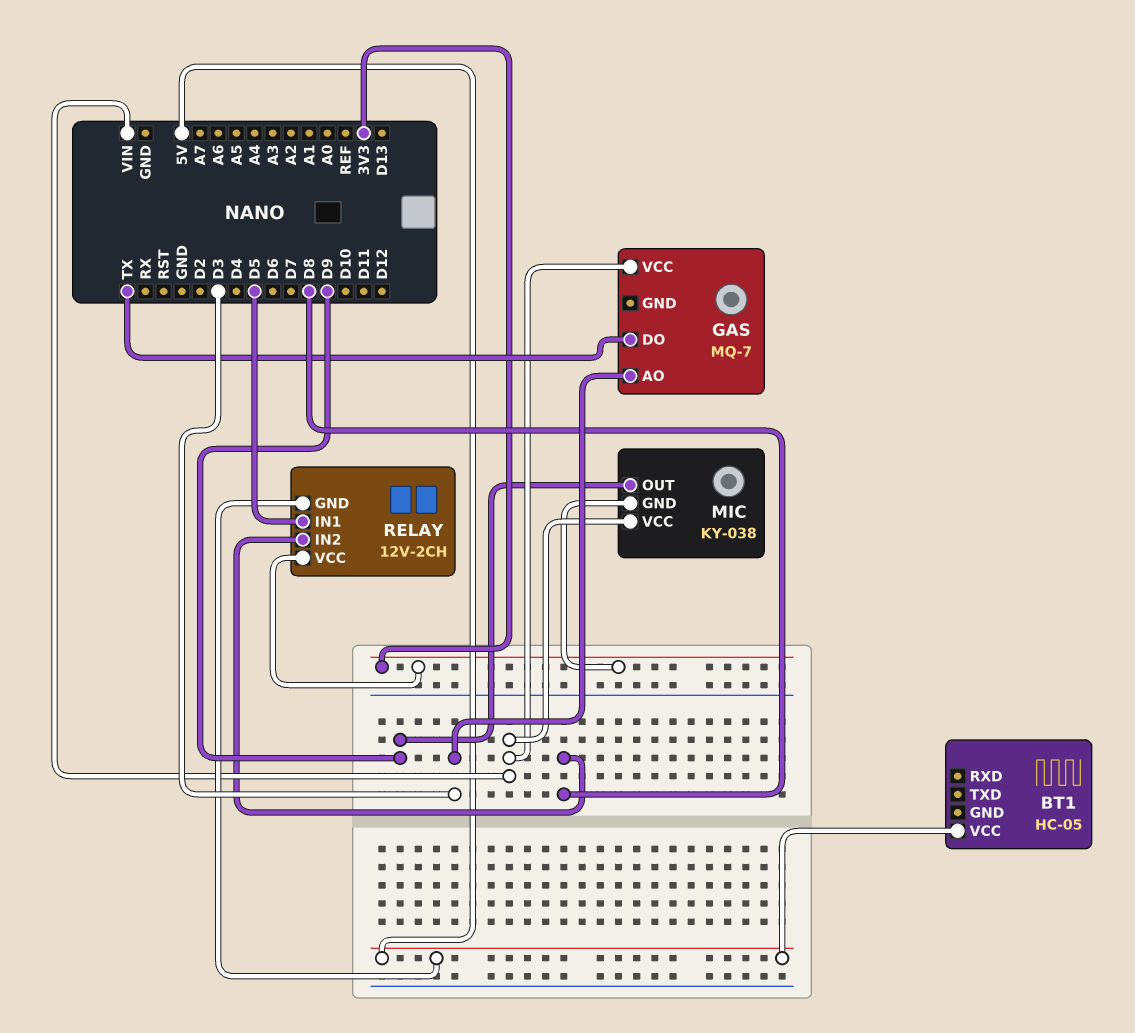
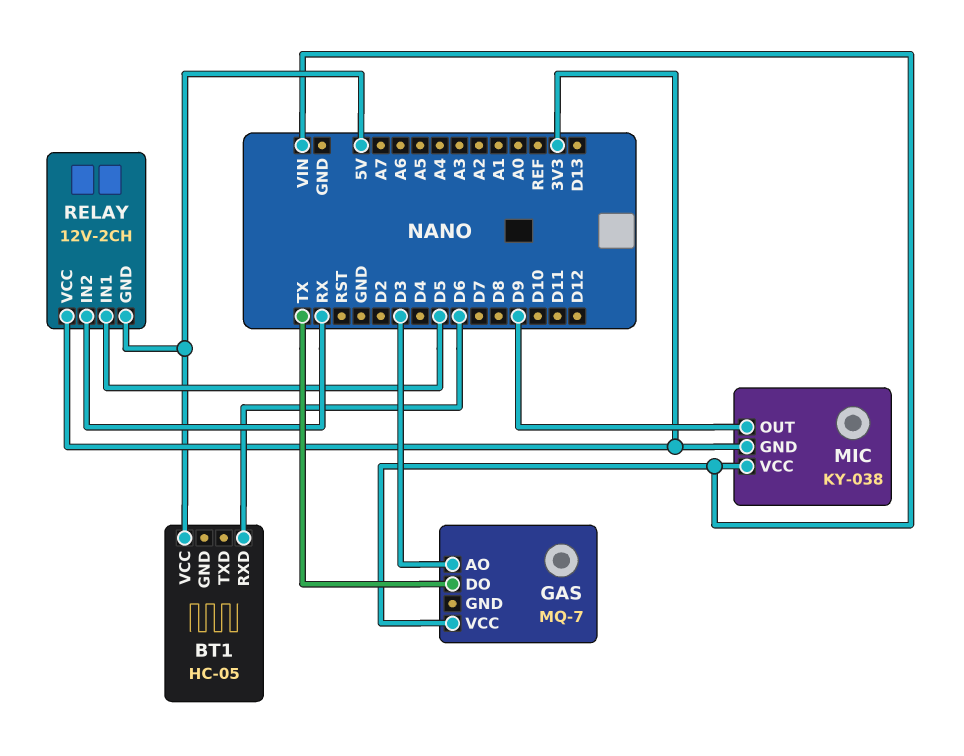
BT1 pin RXD: none -> D6
RELAY pin IN2: D8 -> RX

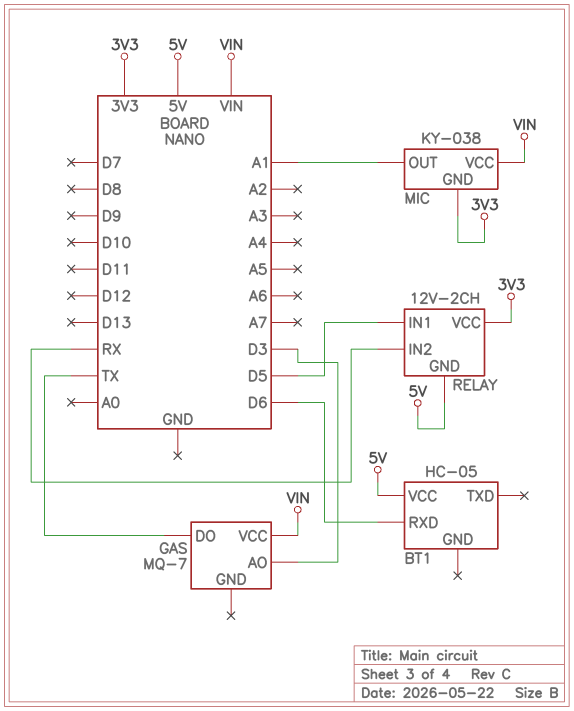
MIC pin OUT: D9 -> A1

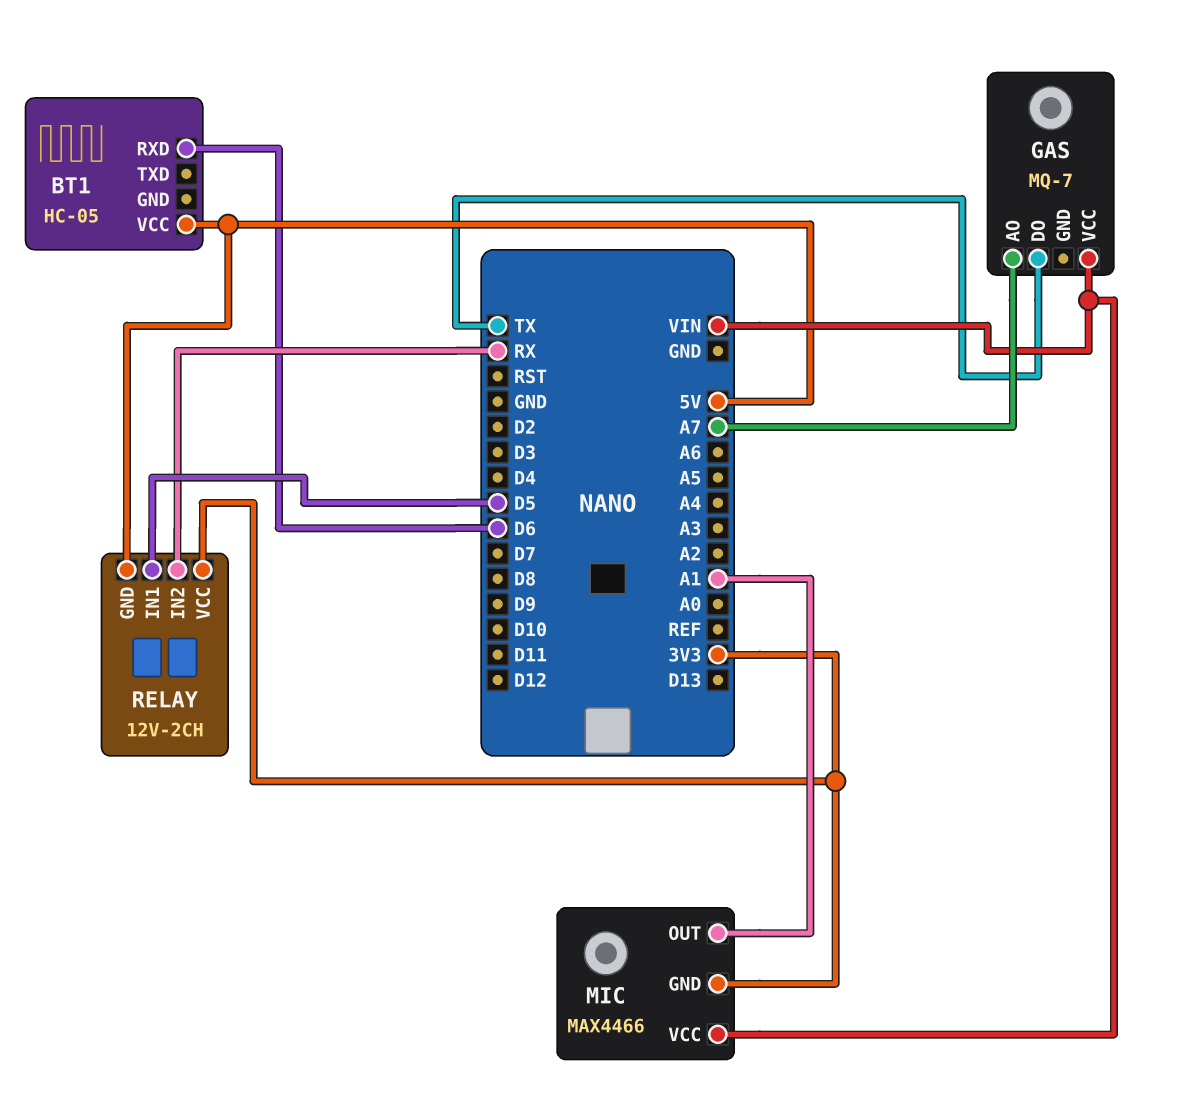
GAS pin AO: D3 -> A7
MIC: KY-038 -> MAX4466

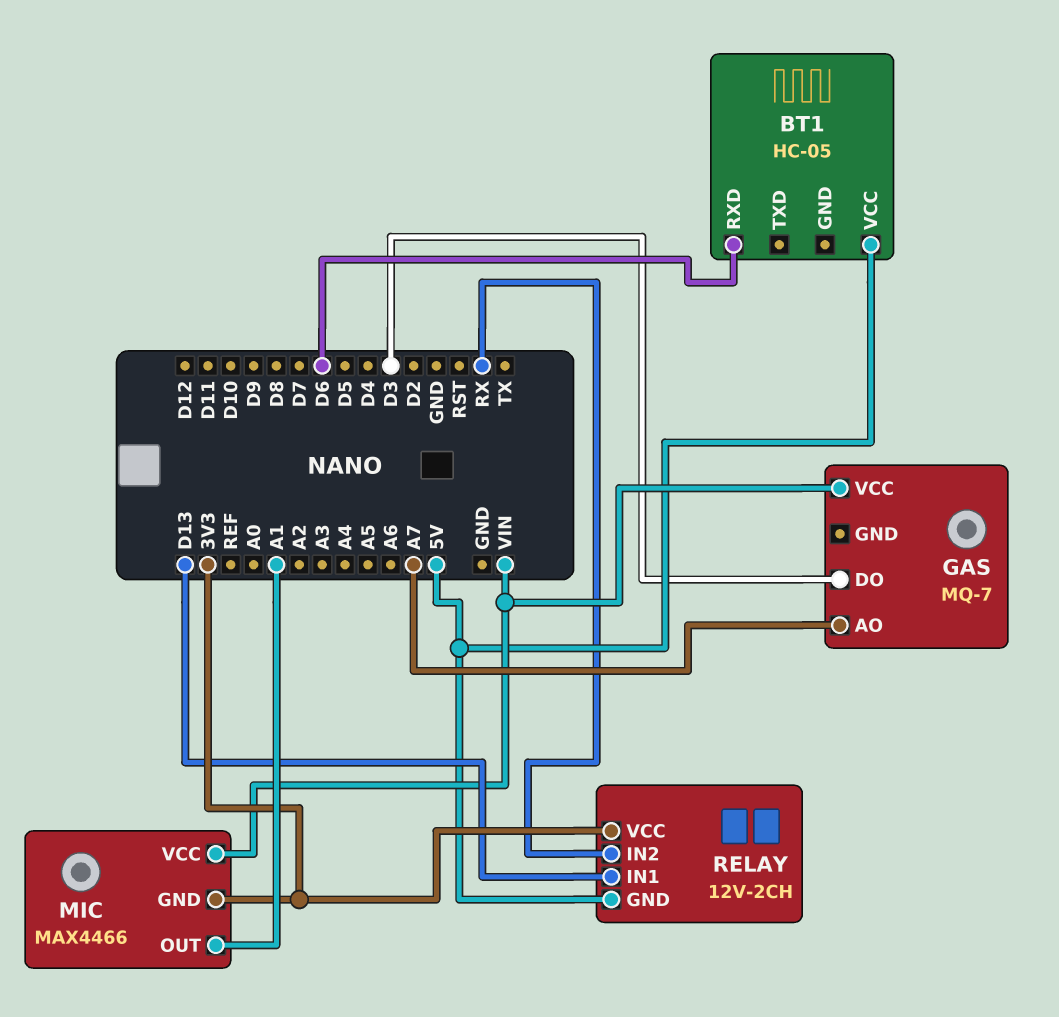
GAS pin DO: TX -> D3
RELAY pin IN1: D5 -> D13

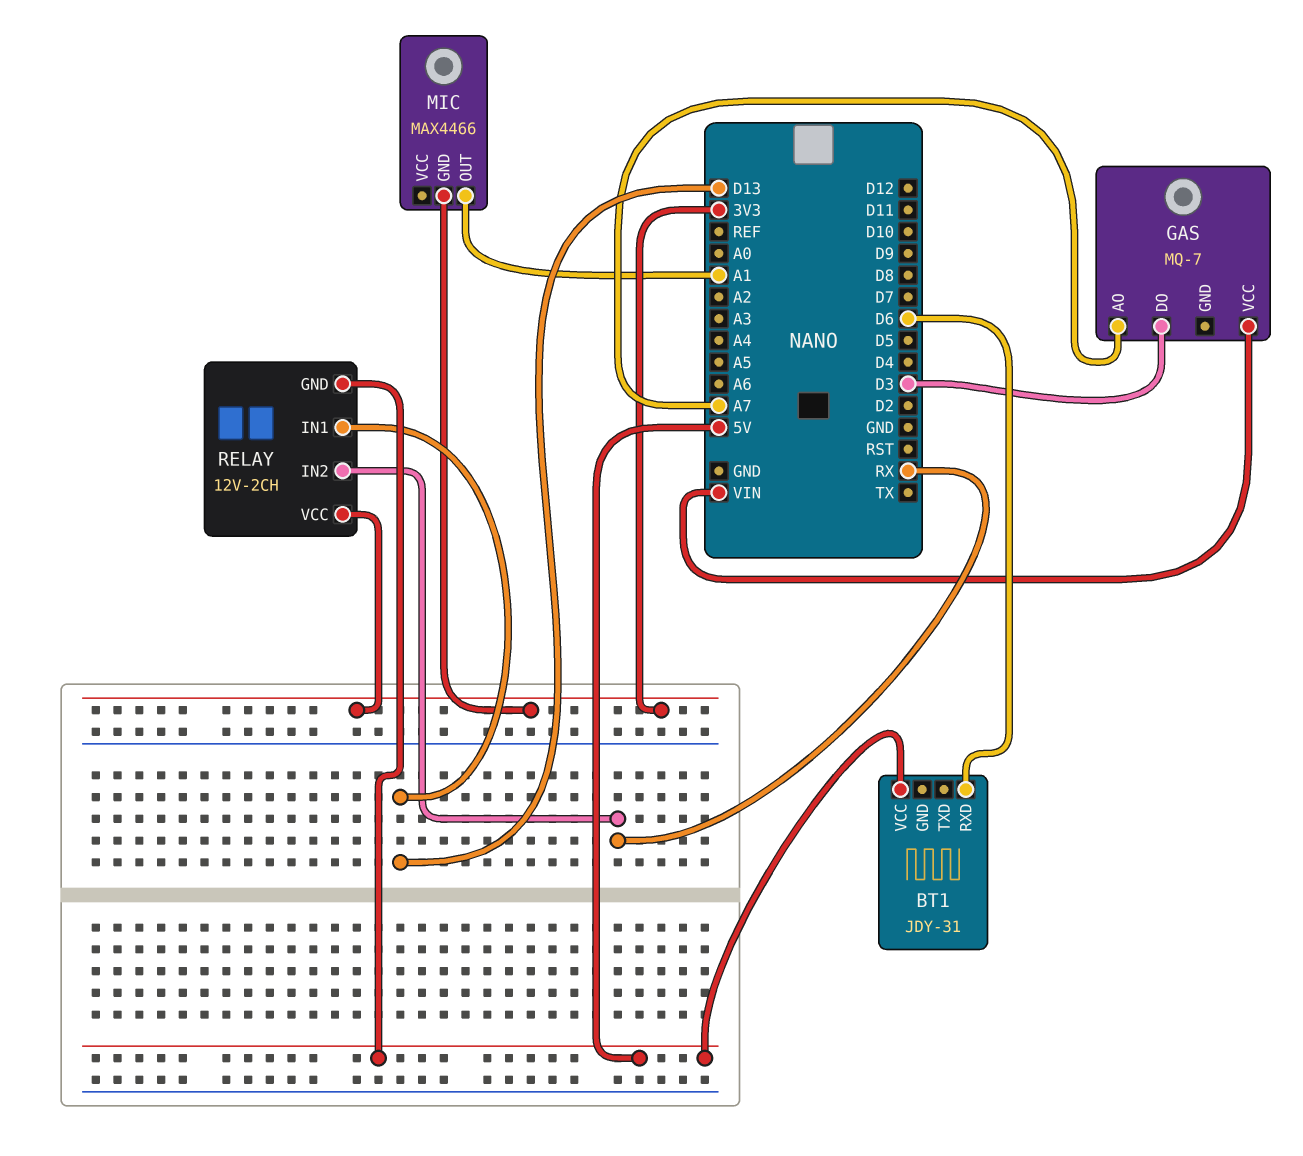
BT1: HC-05 -> JDY-31
MIC pin VCC: VIN -> none

